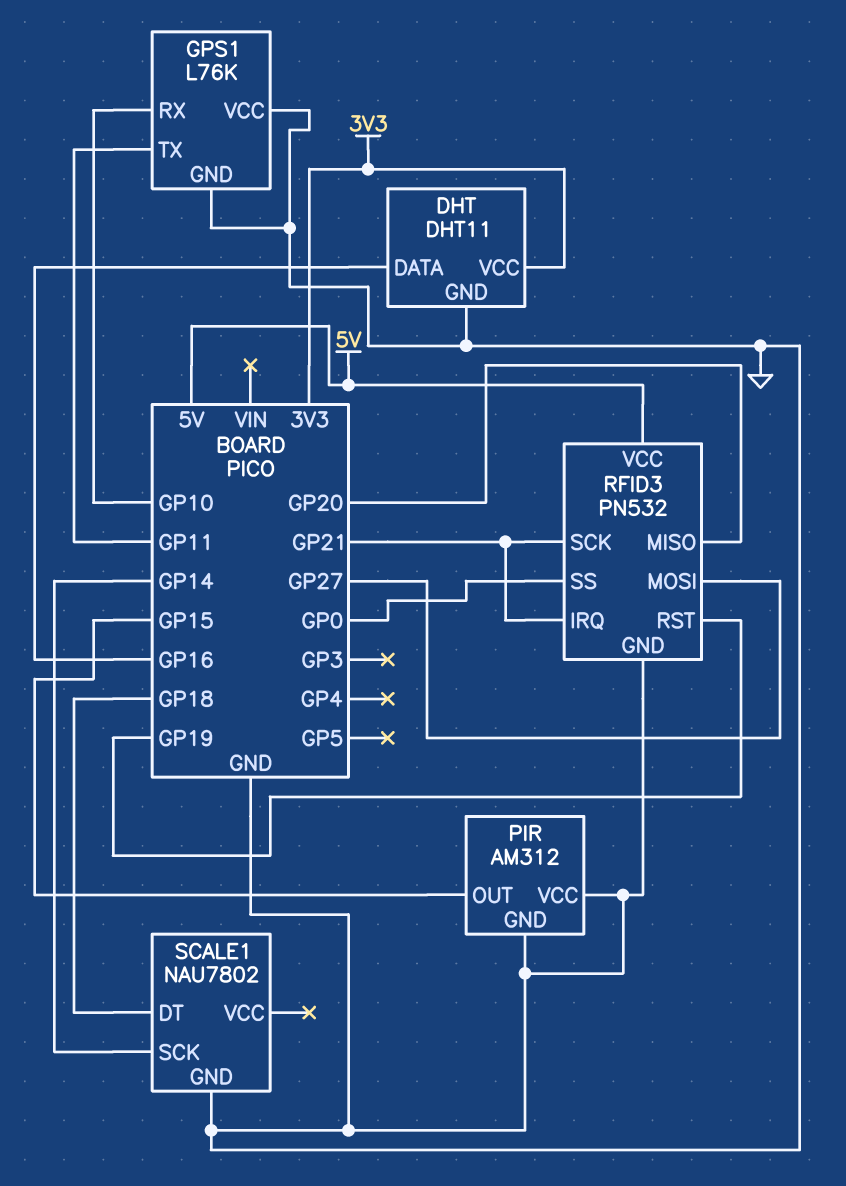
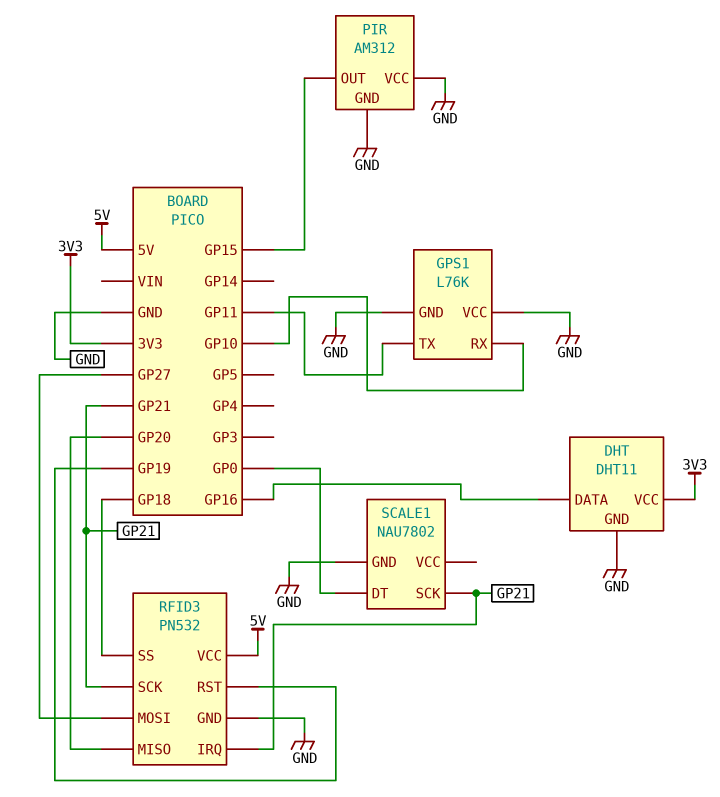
RFID3 pin SS: GP0 -> GP18
SCALE1 pin DT: GP18 -> GP0
SCALE1 pin SCK: GP14 -> GP21

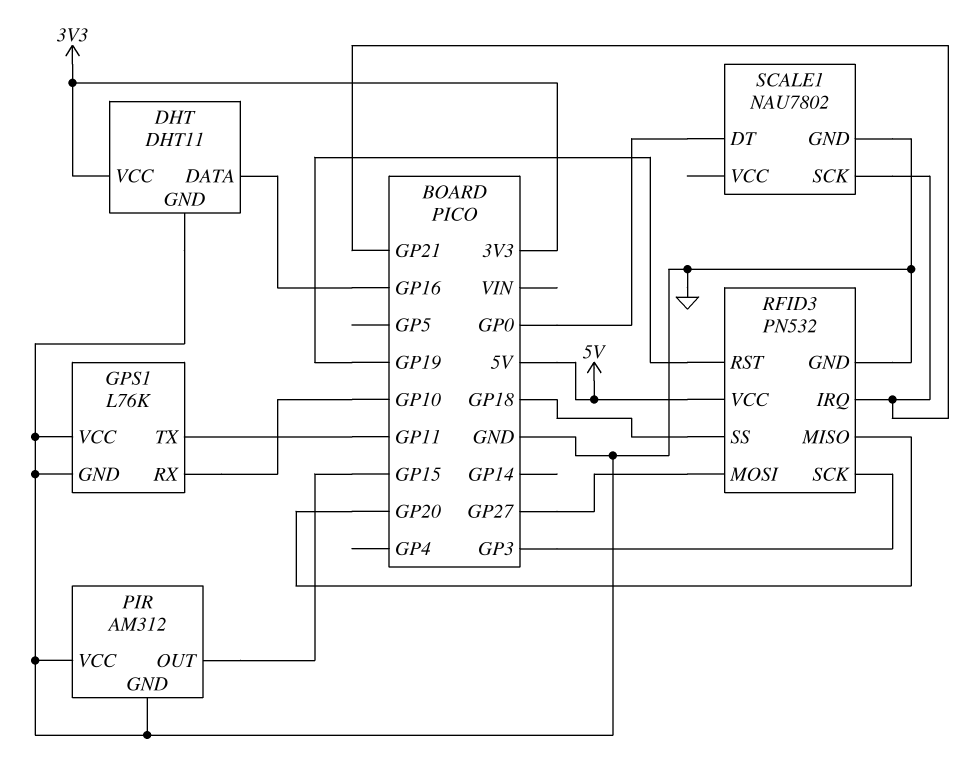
RFID3 pin SCK: GP21 -> GP3

